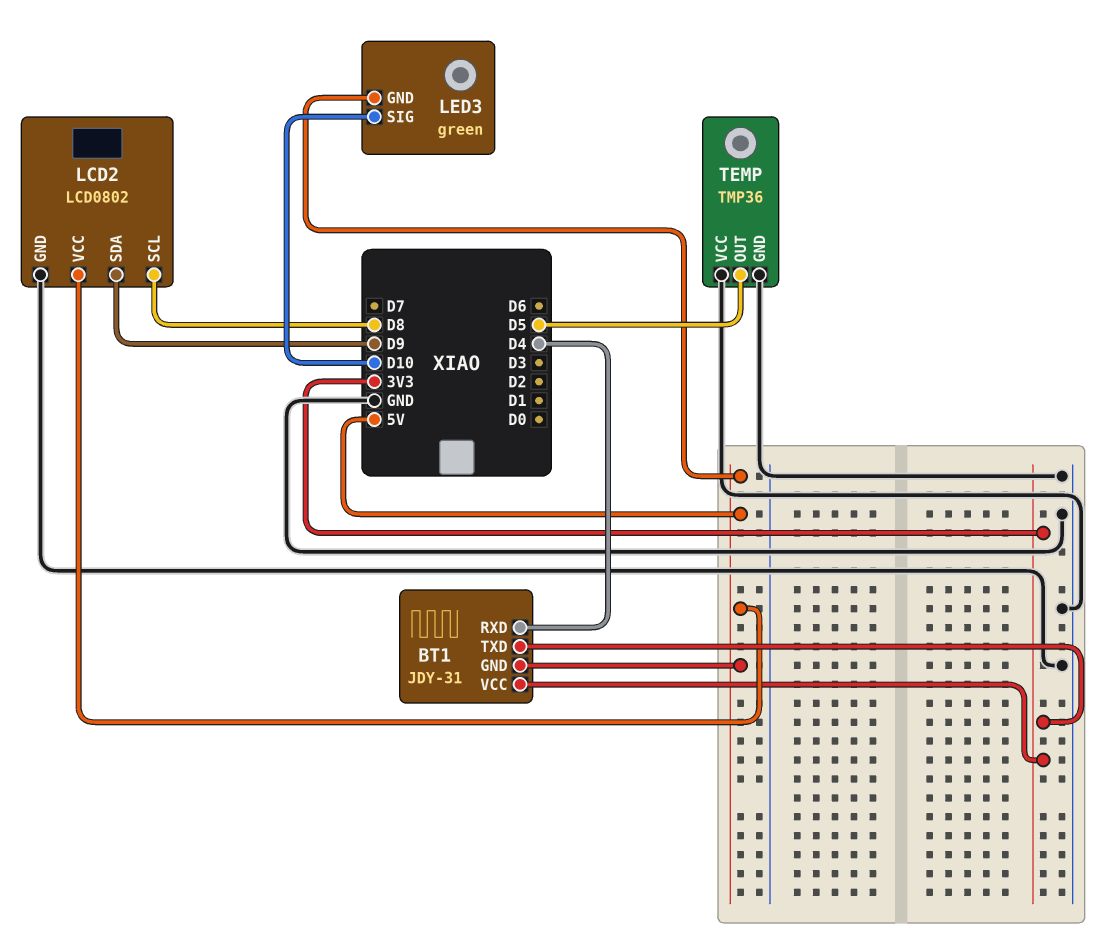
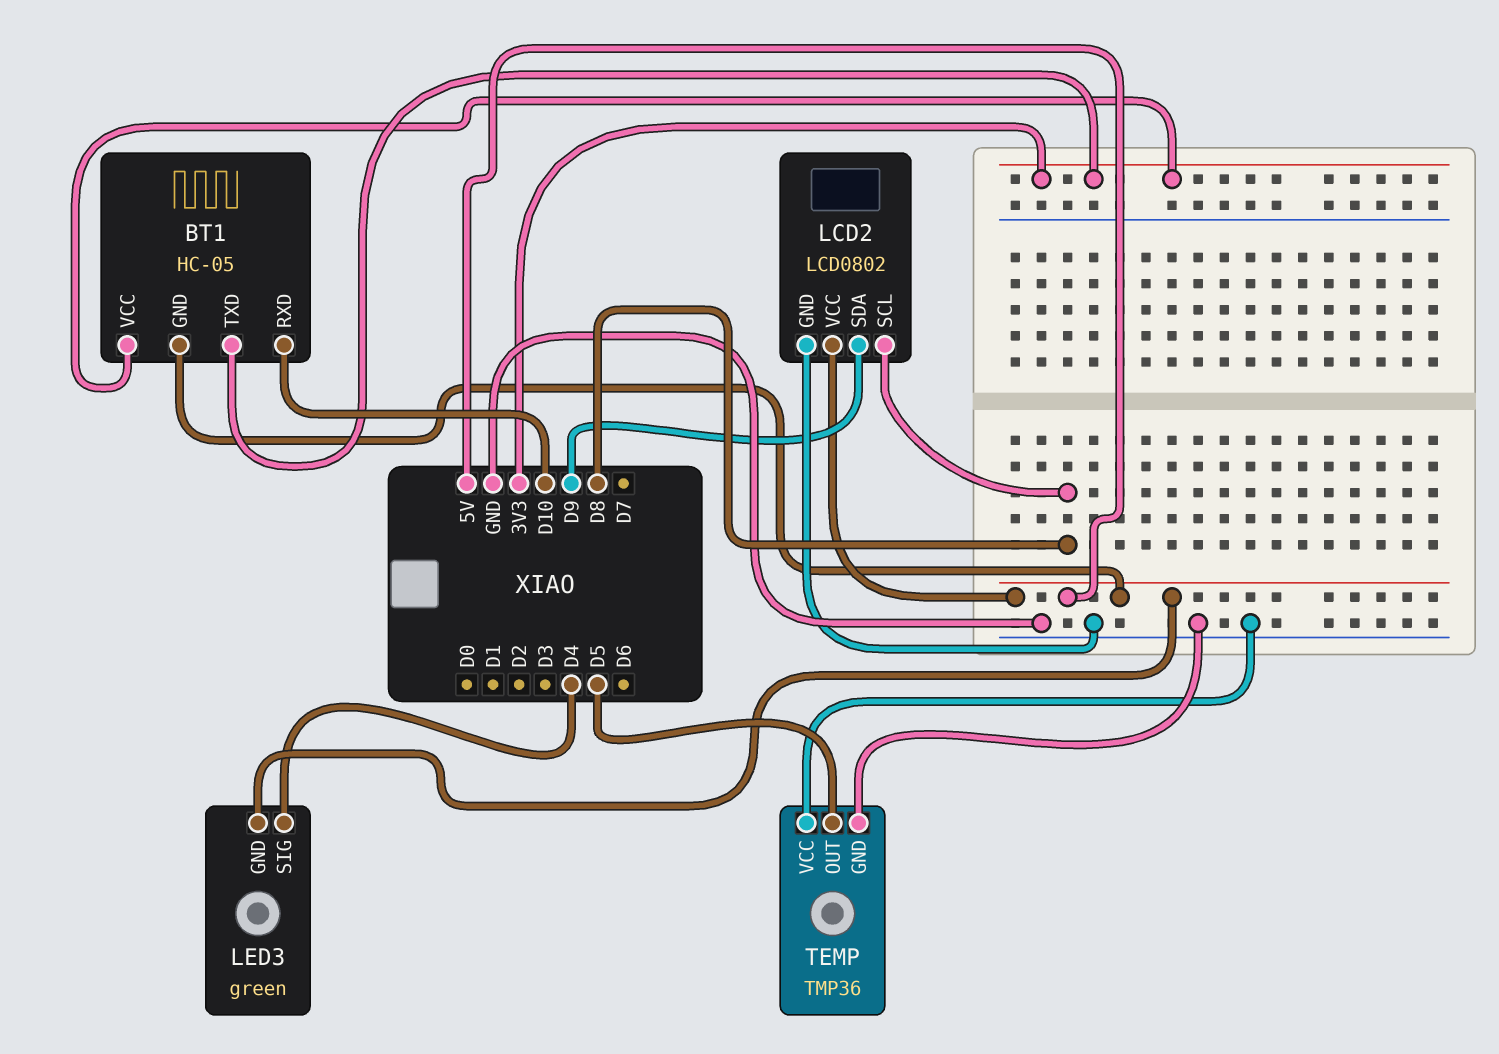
BT1: JDY-31 -> HC-05
BT1 pin RXD: D4 -> D10
LED3 pin SIG: D10 -> D4

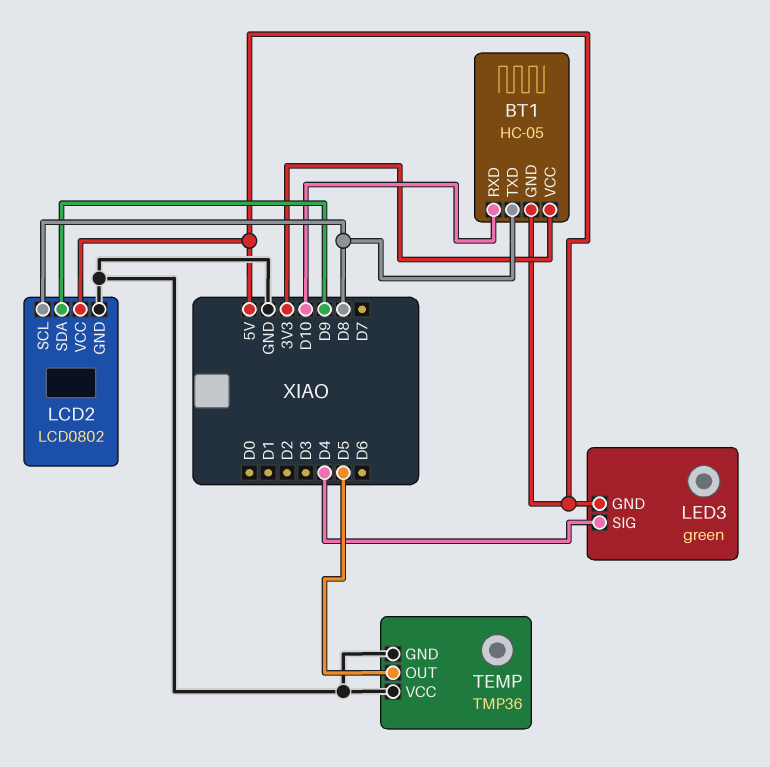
BT1 pin TXD: 3V3 -> D8

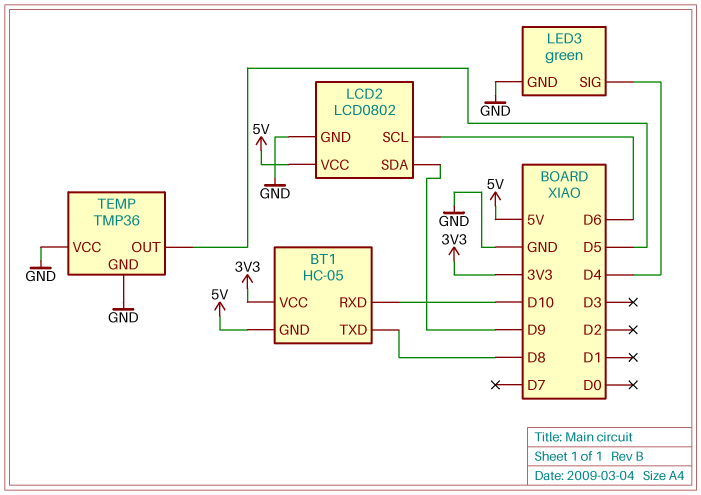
LCD2 pin SCL: D8 -> D6
LED3 pin GND: 5V -> GND

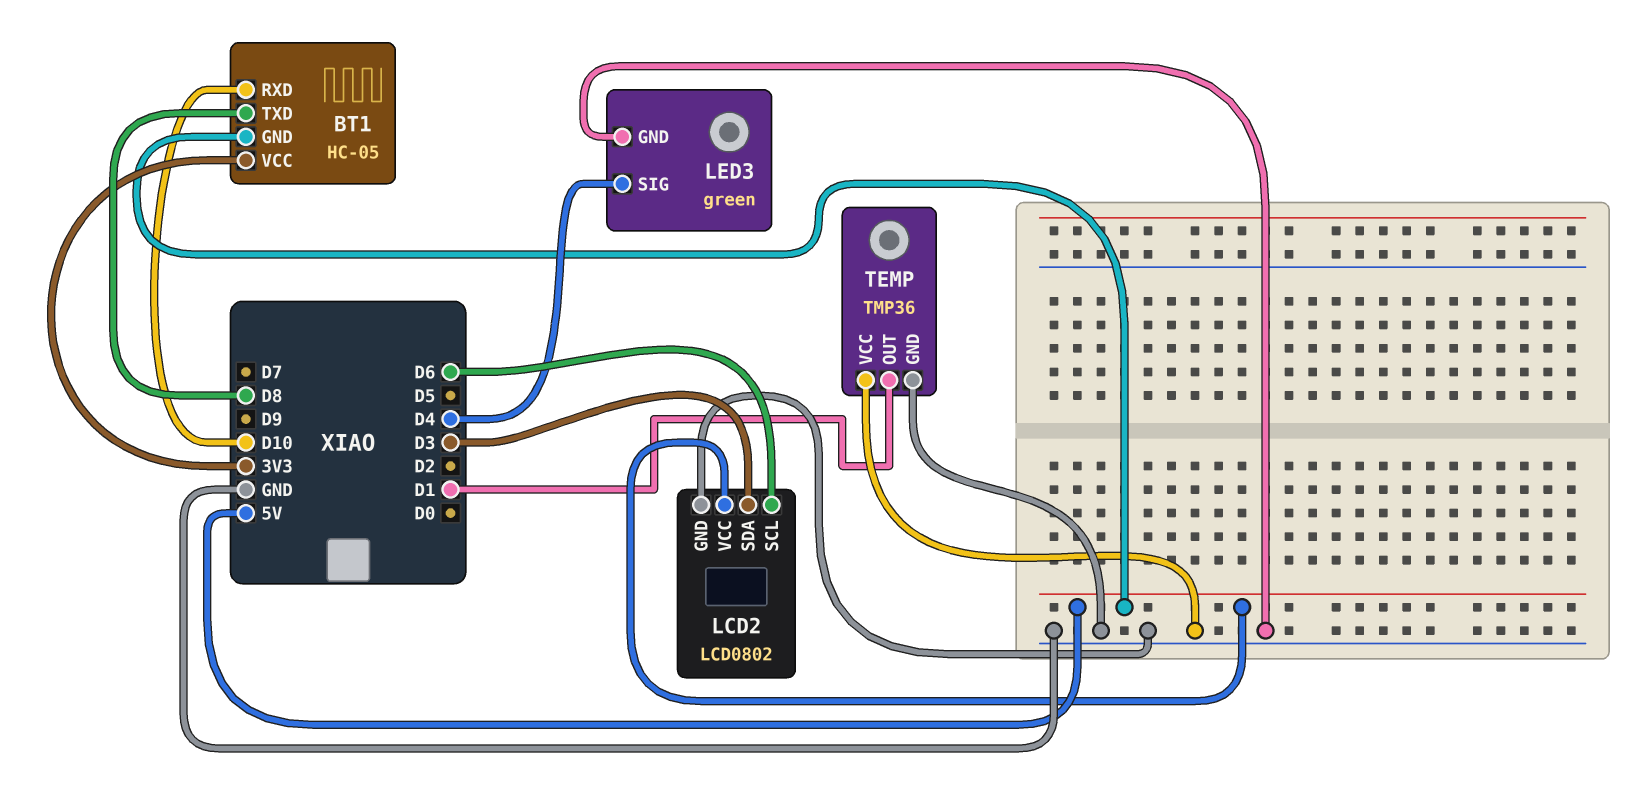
LCD2 pin SDA: D9 -> D3
TEMP pin OUT: D5 -> D1

